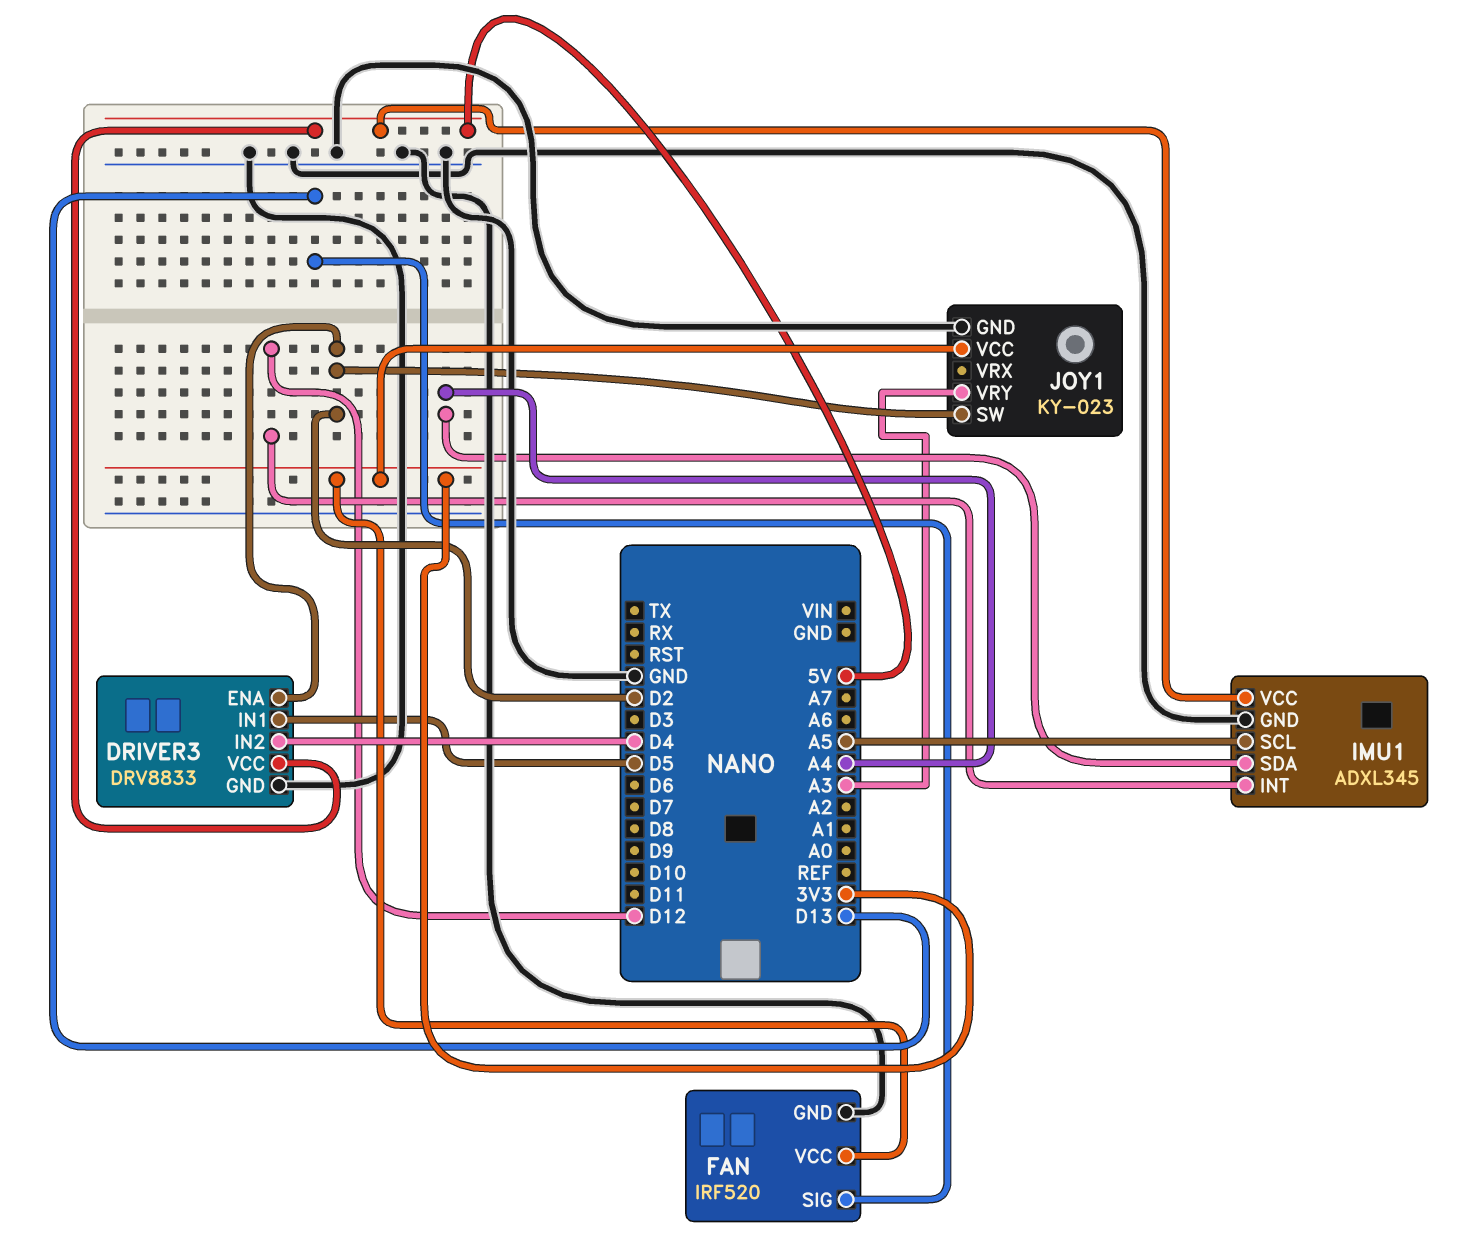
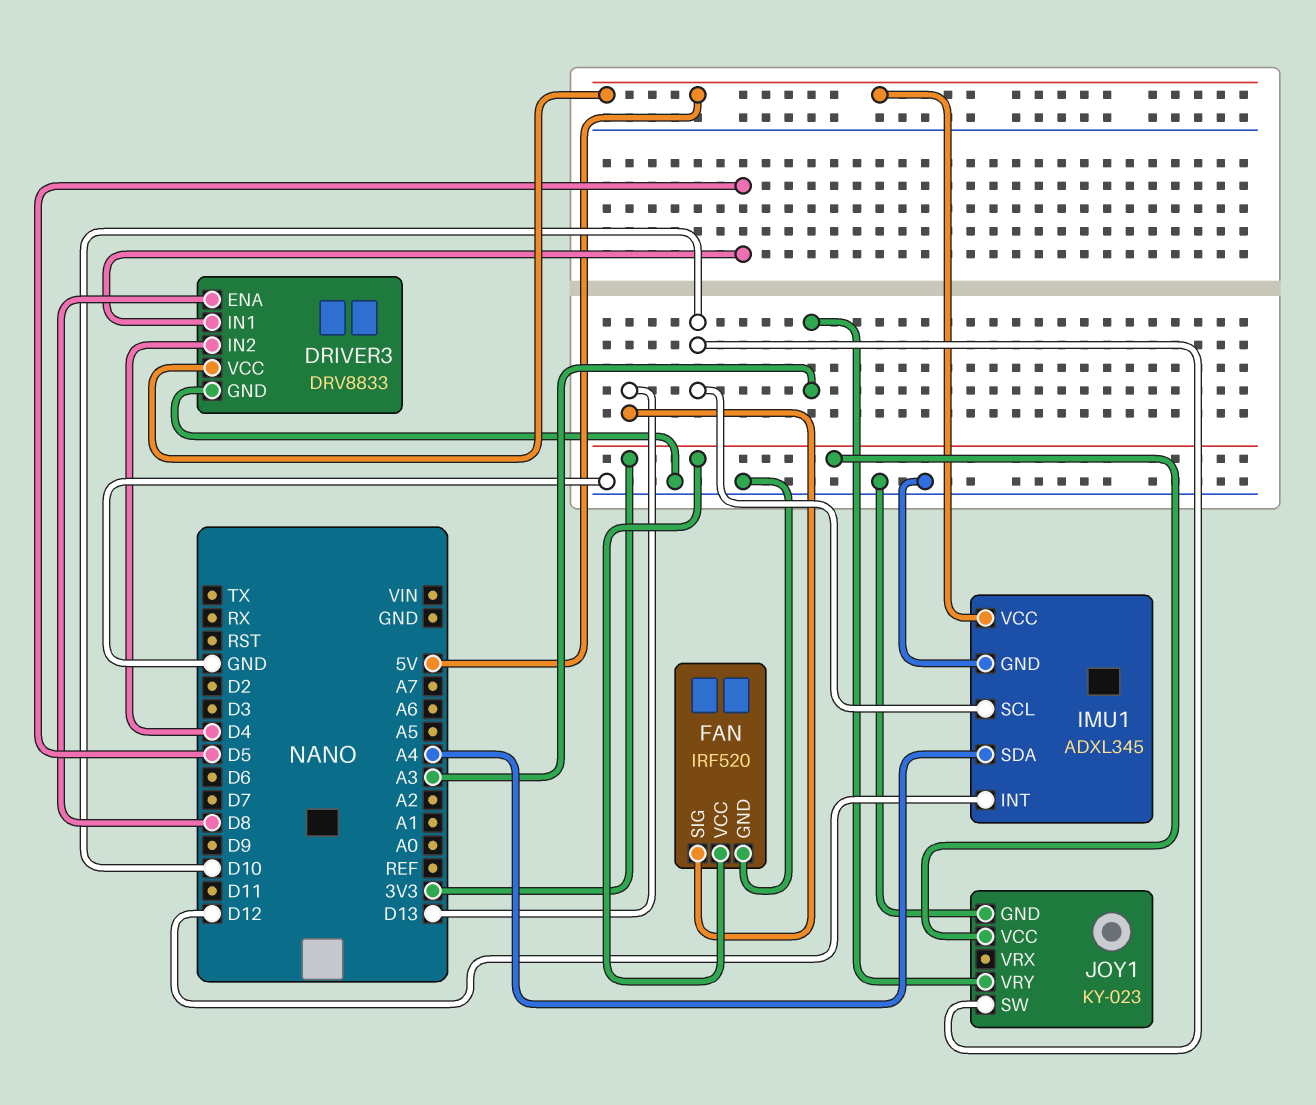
DRIVER3 pin ENA: D2 -> D8
IMU1 pin SCL: A5 -> D10
JOY1 pin SW: D2 -> D10

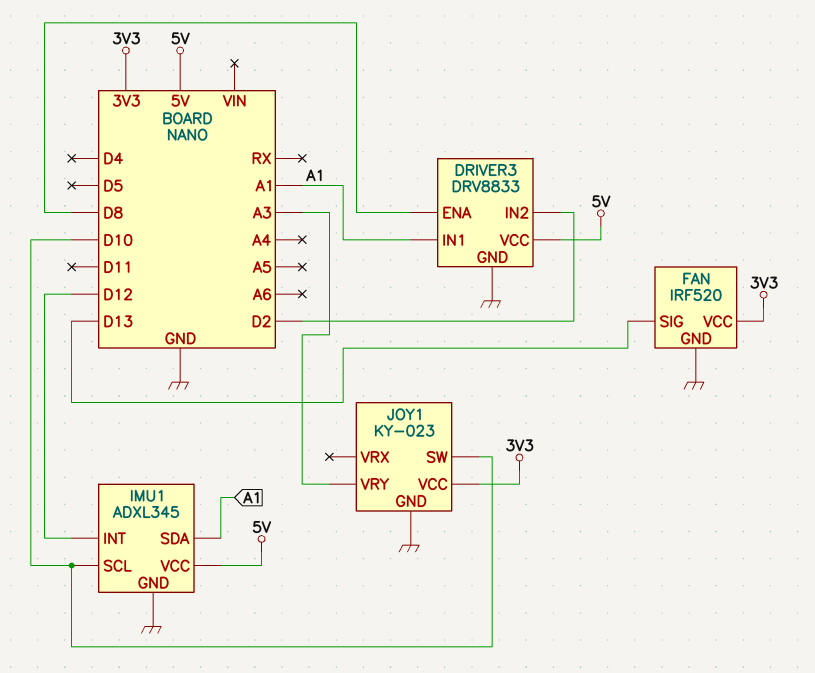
DRIVER3 pin IN1: D5 -> A1
DRIVER3 pin IN2: D4 -> D2
IMU1 pin SDA: A4 -> A1

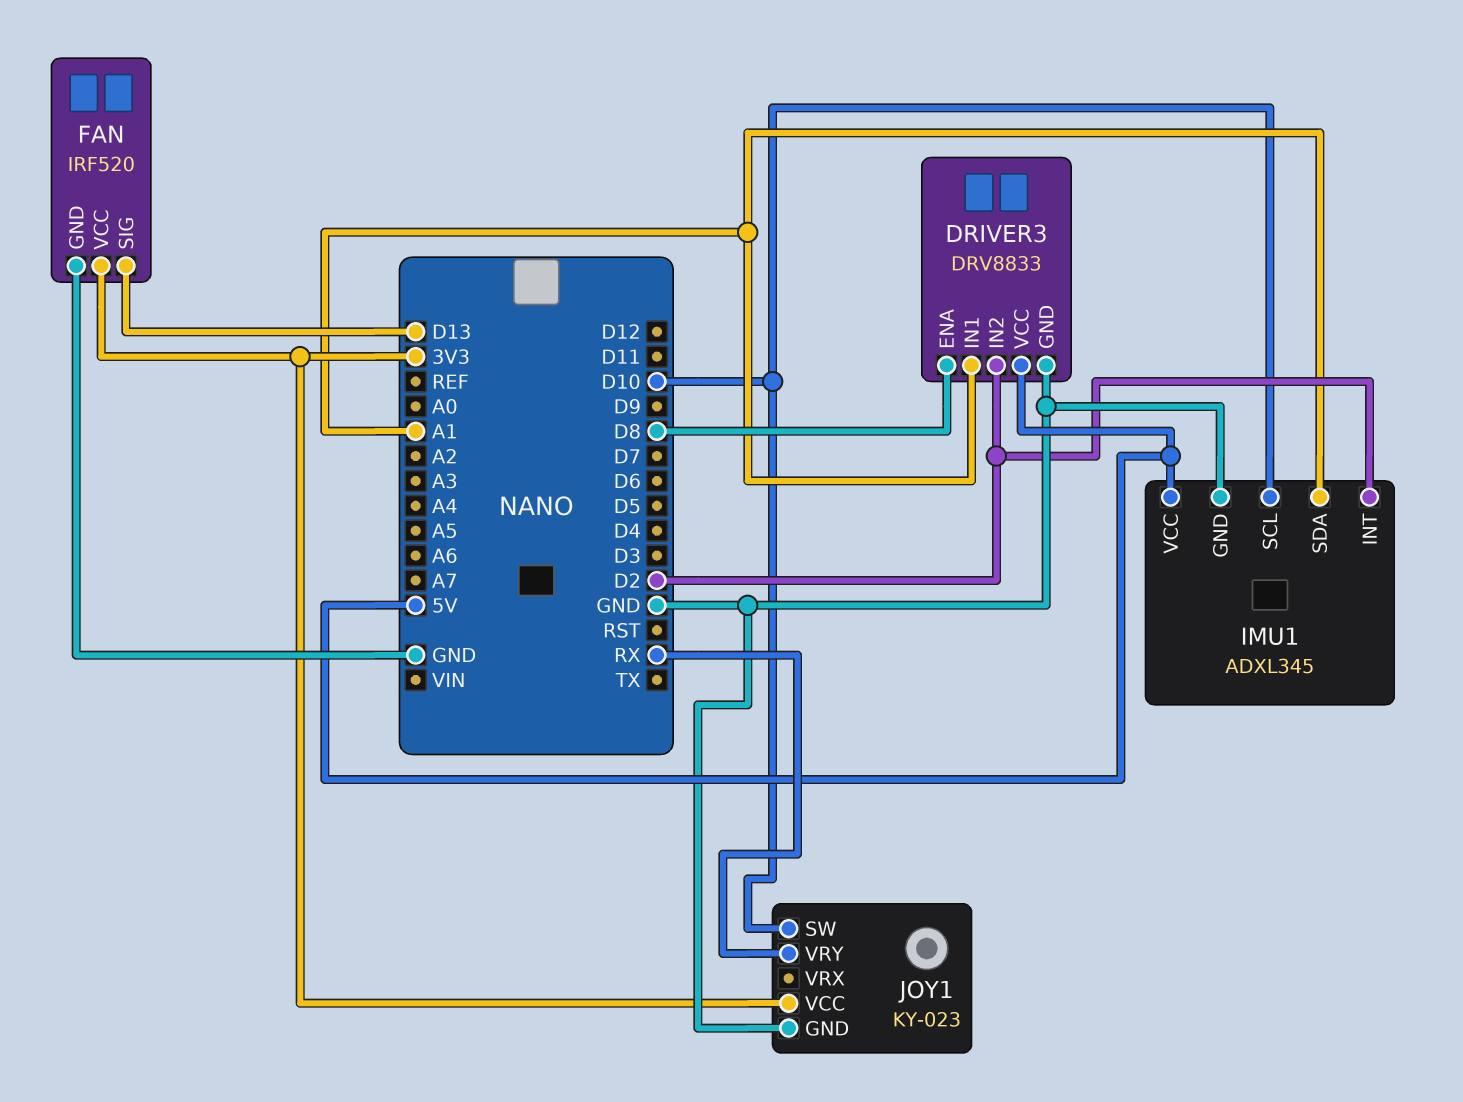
IMU1 pin INT: D12 -> D2
JOY1 pin VRY: A3 -> RX

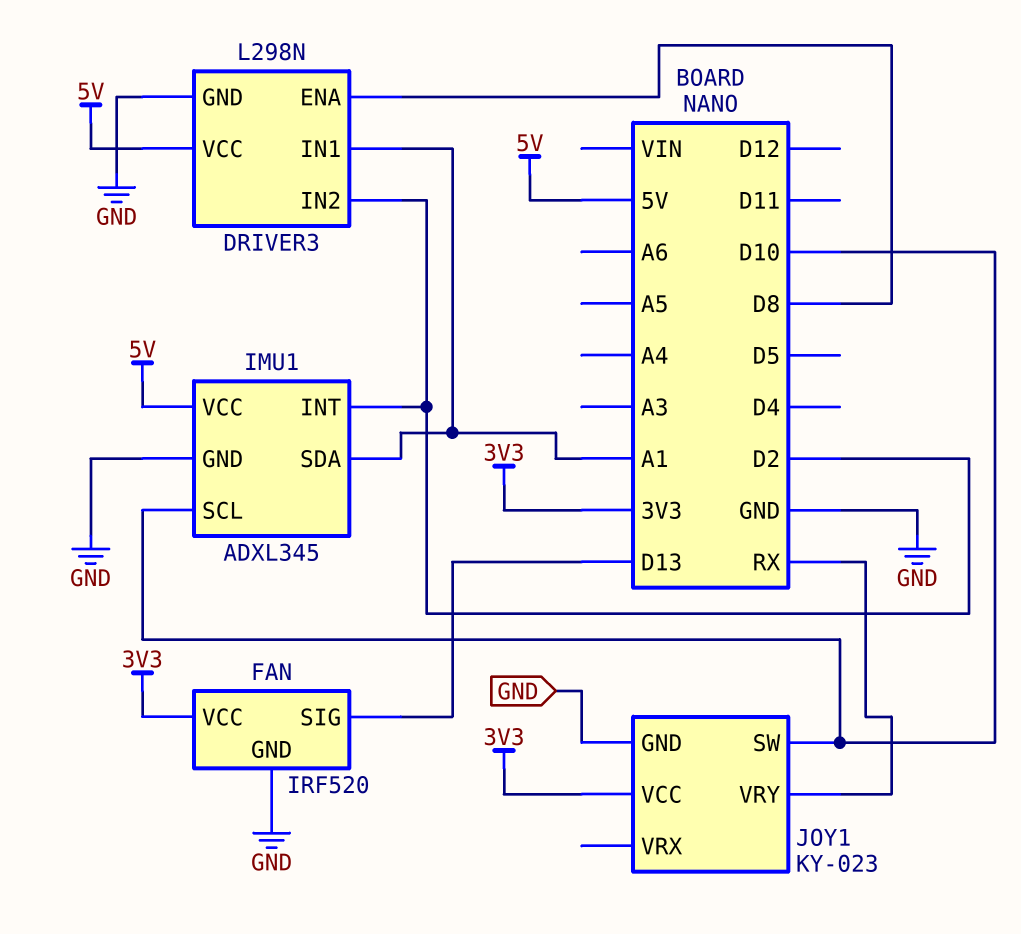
DRIVER3: DRV8833 -> L298N

